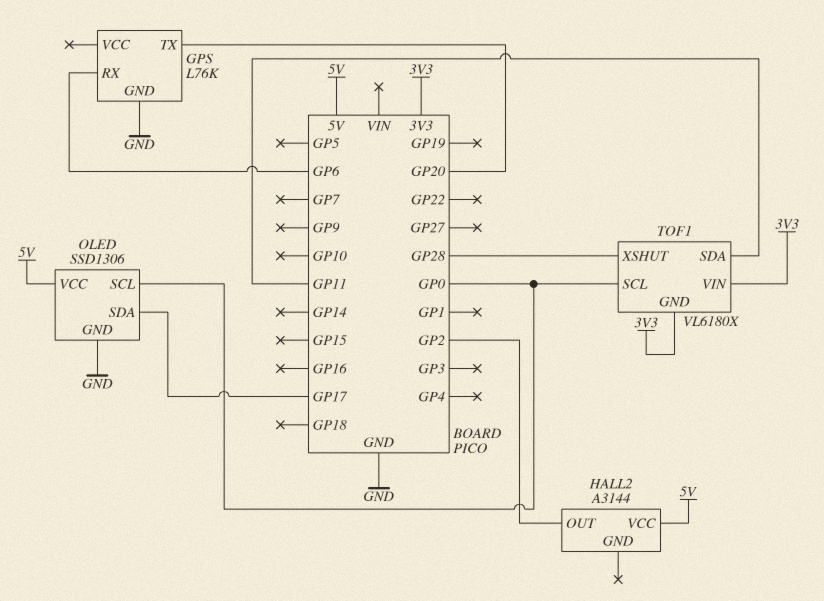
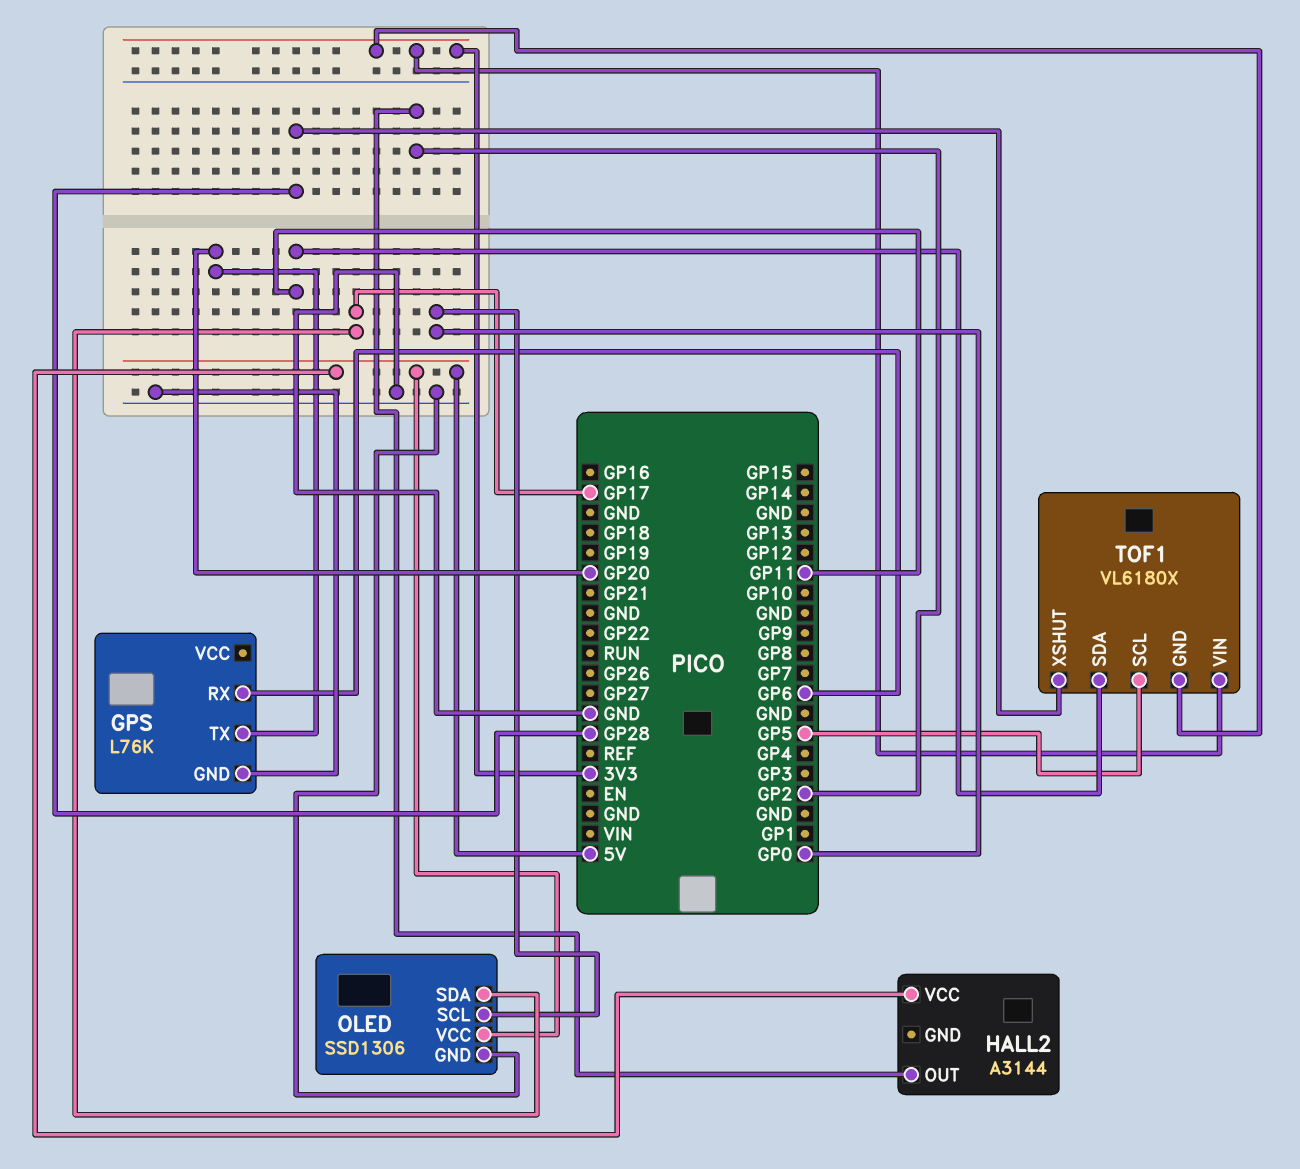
TOF1 pin SCL: GP0 -> GP5

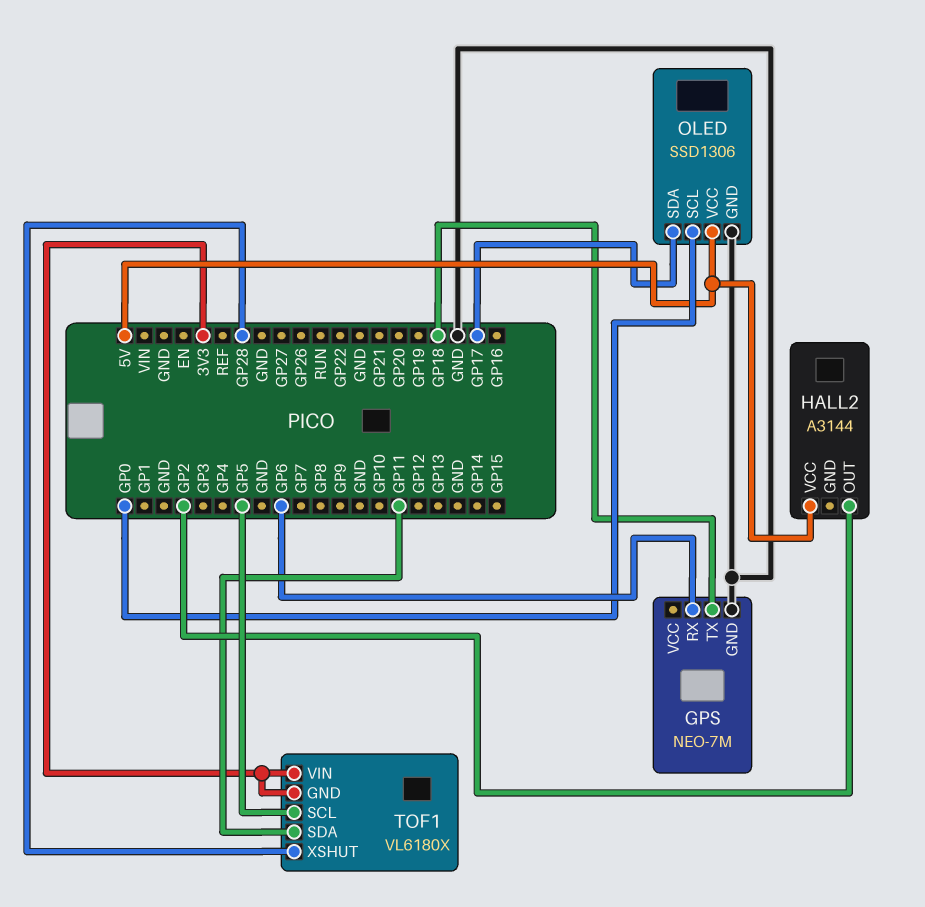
GPS: L76K -> NEO-7M
GPS pin TX: GP20 -> GP18

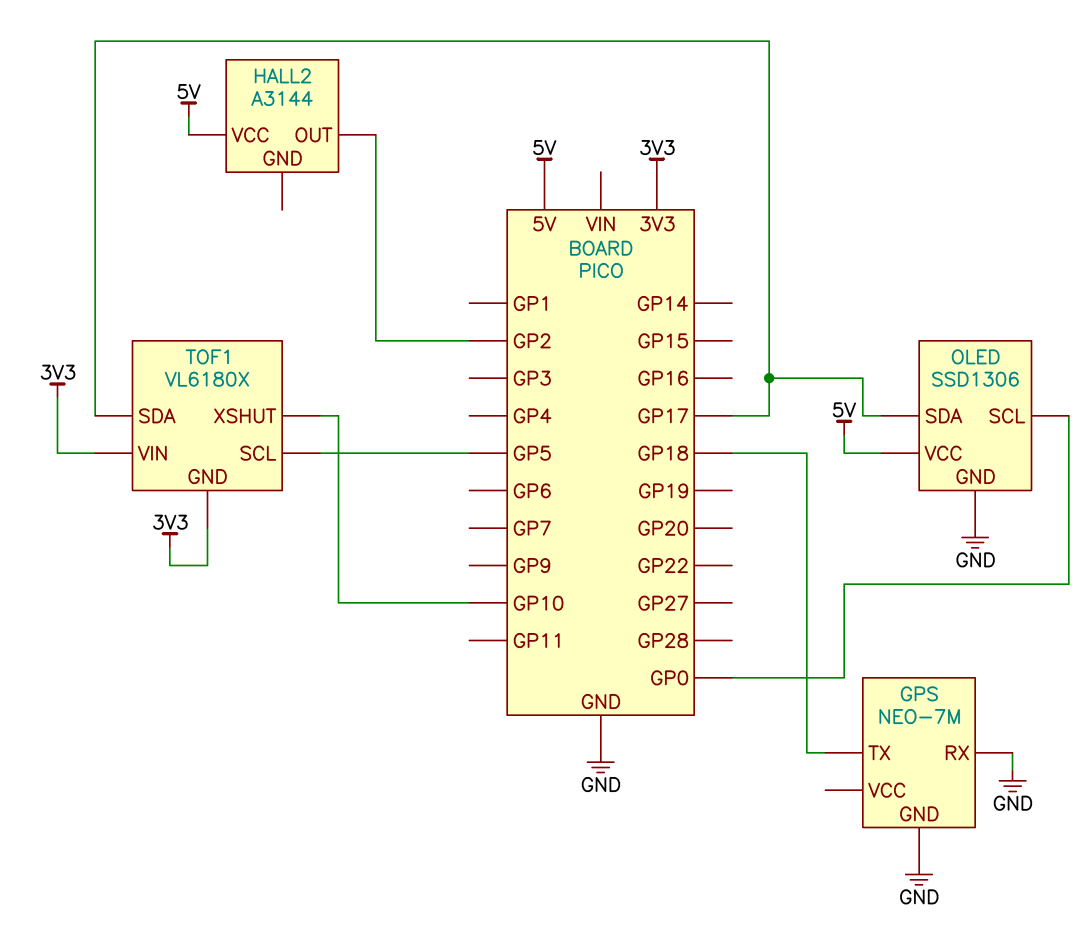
GPS pin RX: GP6 -> GND
TOF1 pin SDA: GP11 -> GP17
TOF1 pin XSHUT: GP28 -> GP10

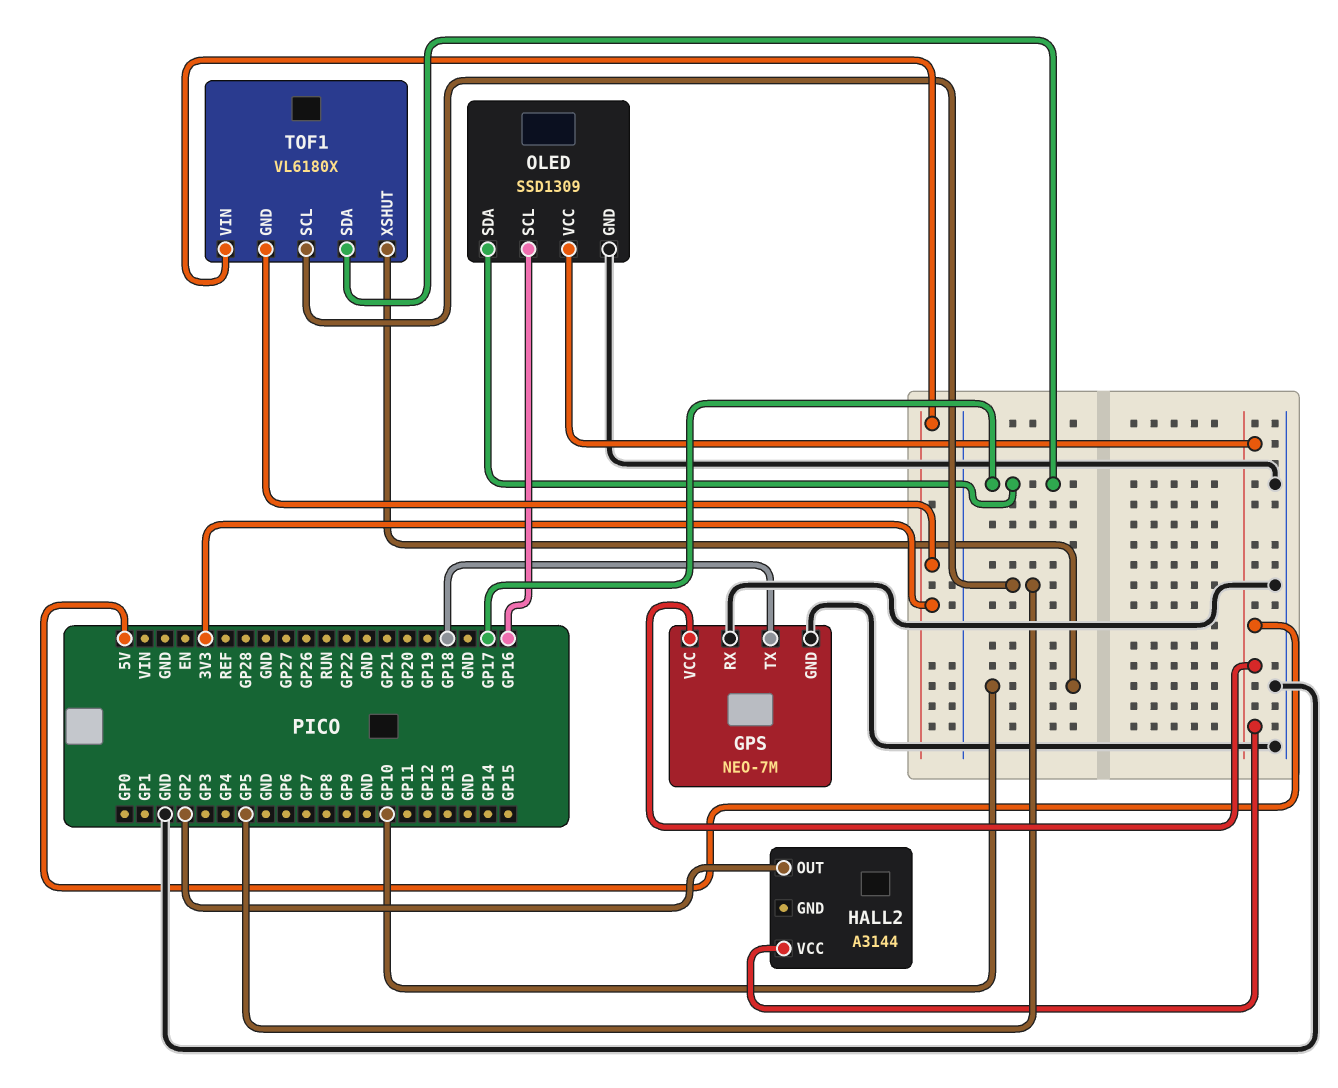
GPS pin VCC: none -> 5V
OLED: SSD1306 -> SSD1309
OLED pin SCL: GP0 -> GP16

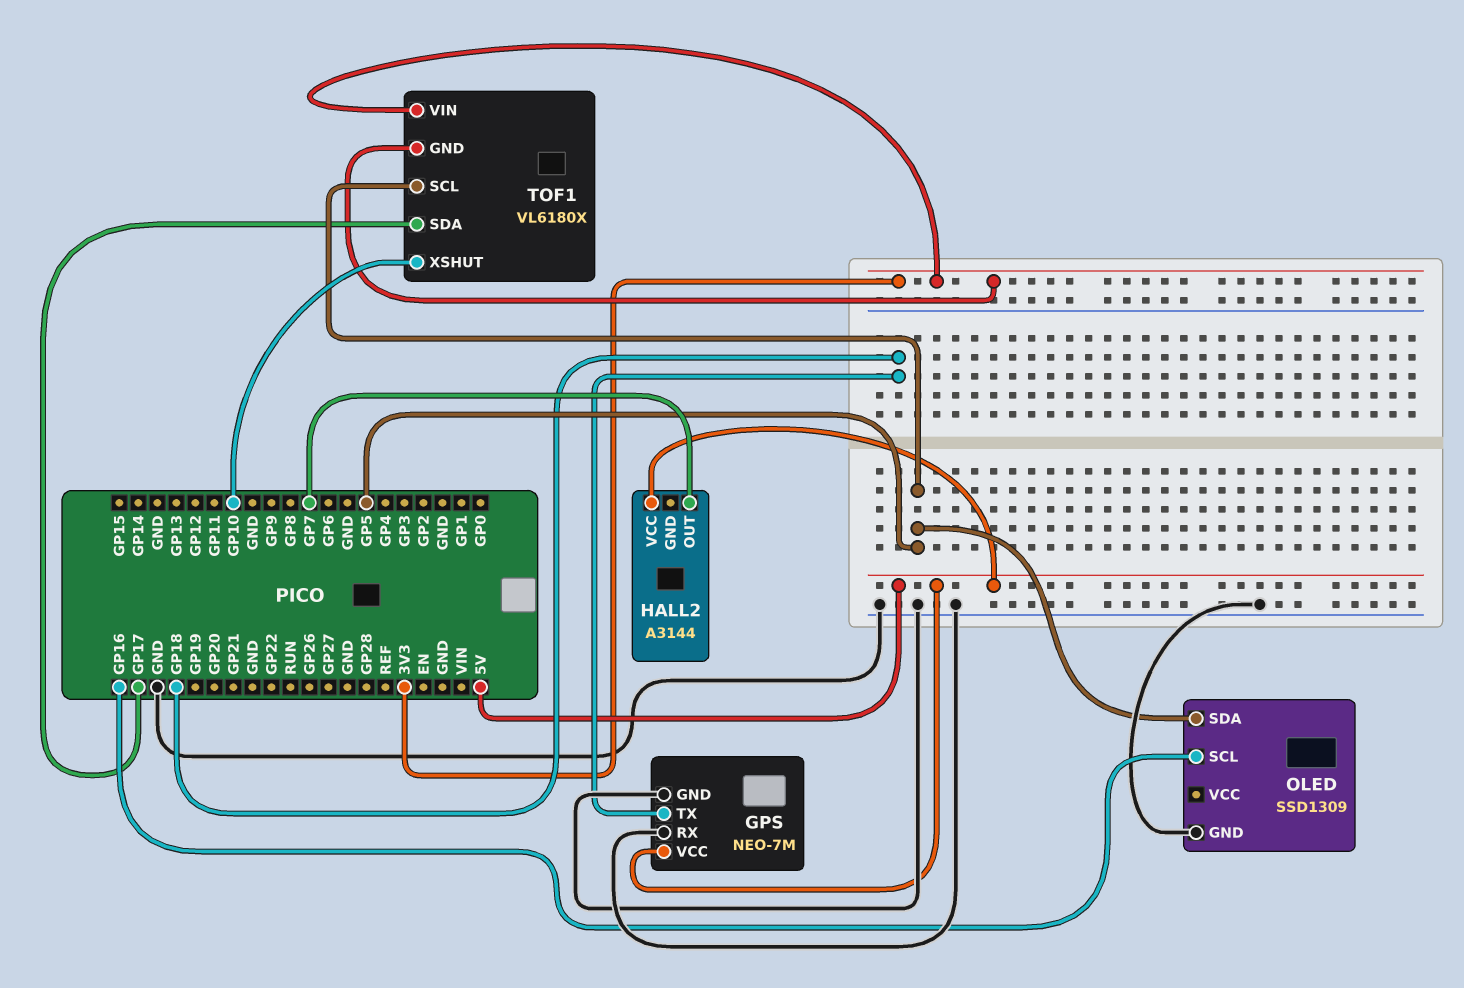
HALL2 pin OUT: GP2 -> GP7
OLED pin SDA: GP17 -> GP5
OLED pin VCC: 5V -> none

